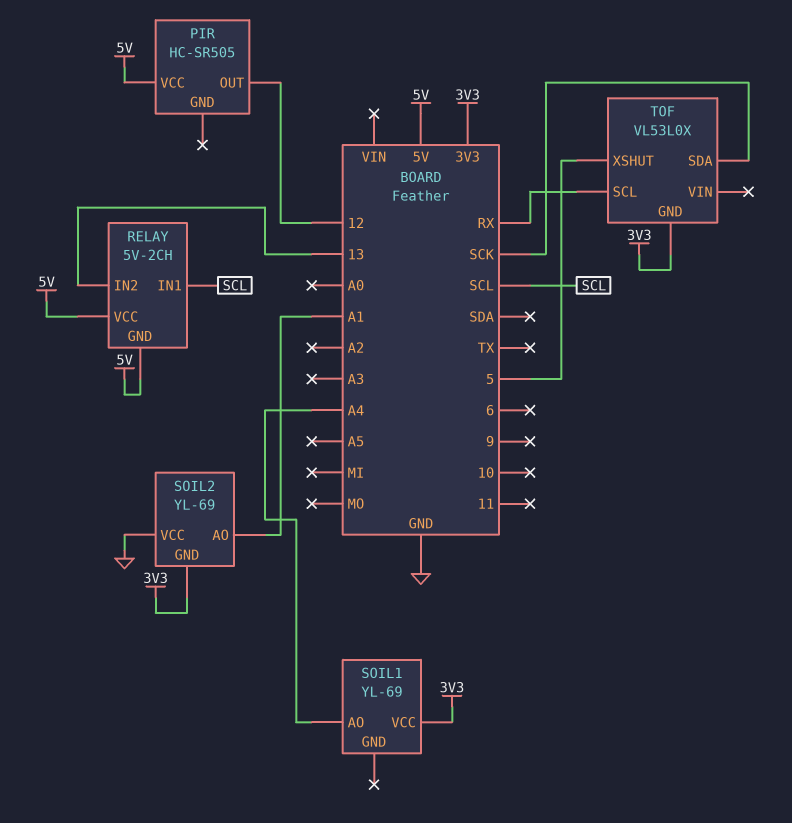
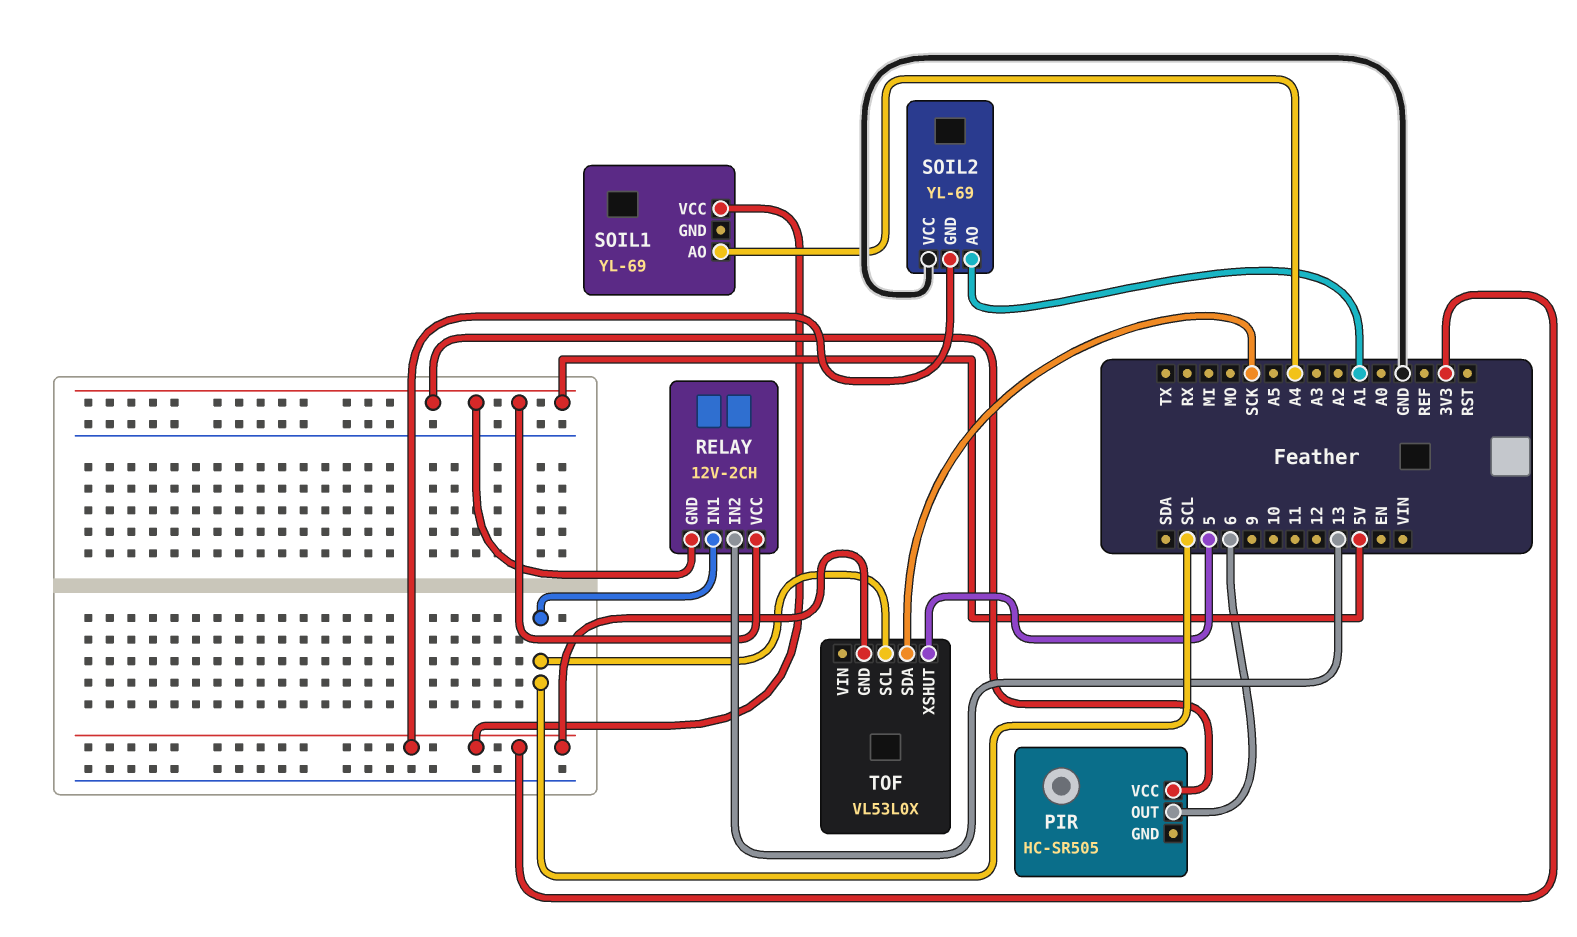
PIR pin OUT: 12 -> 6
RELAY: 5V-2CH -> 12V-2CH
TOF pin SCL: RX -> SCL

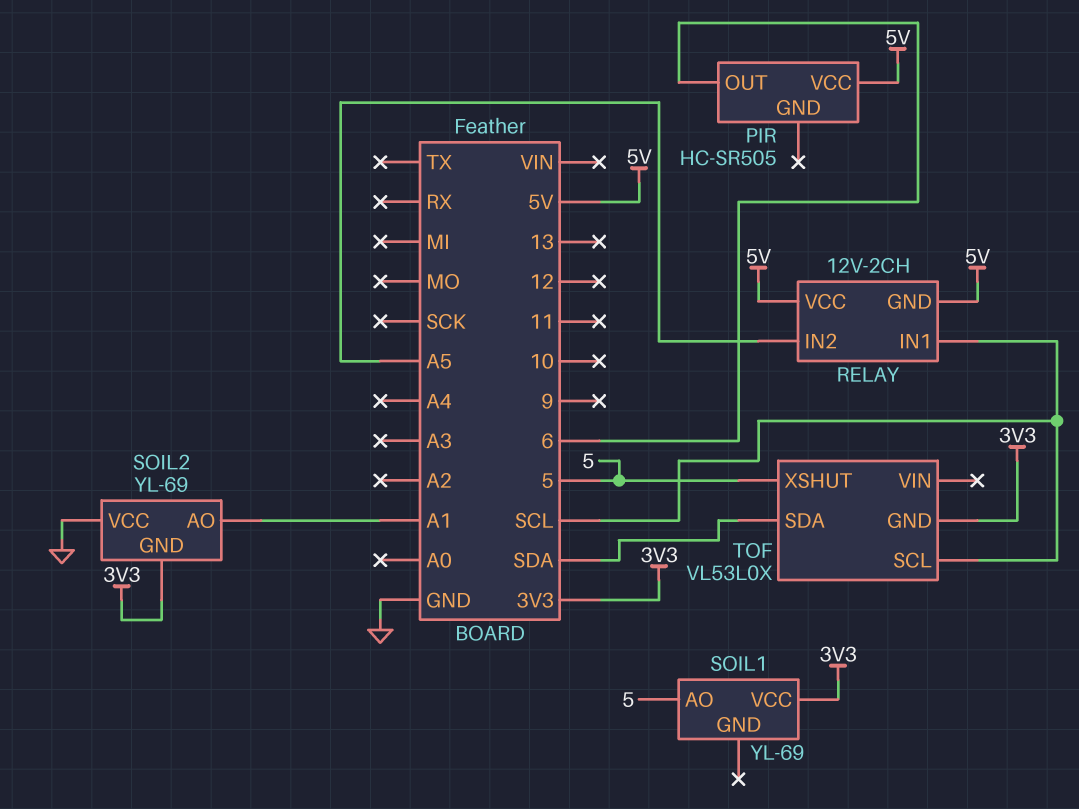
RELAY pin IN2: 13 -> A5
SOIL1 pin AO: A4 -> 5
TOF pin SDA: SCK -> SDA

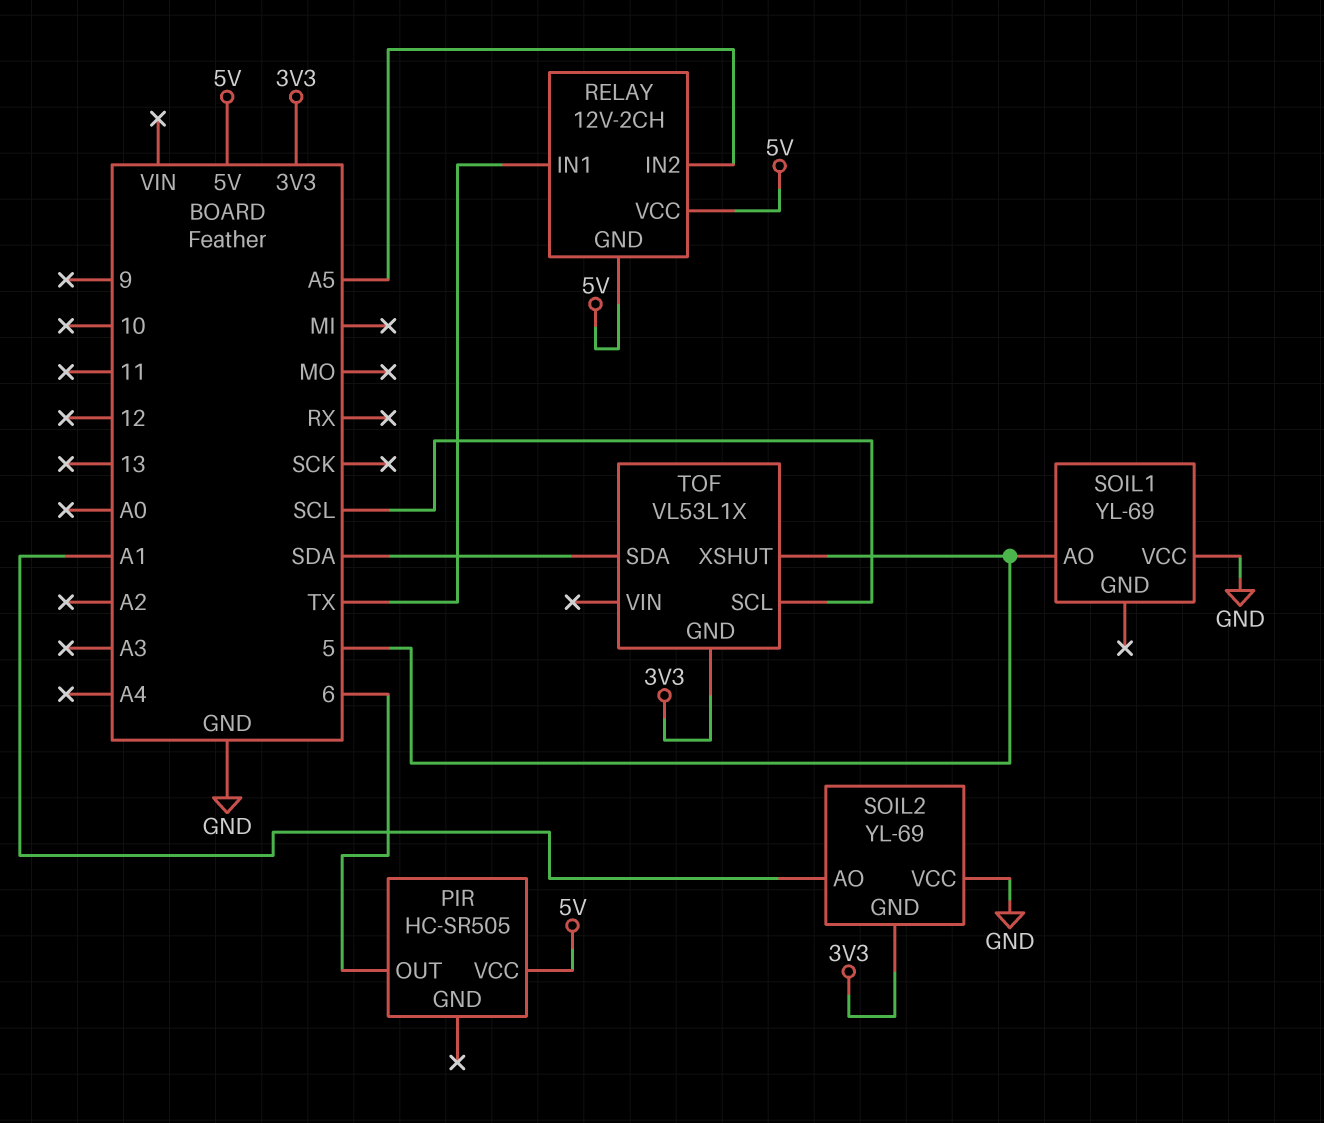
RELAY pin IN1: SCL -> TX
SOIL1 pin VCC: 3V3 -> GND
TOF: VL53L0X -> VL53L1X

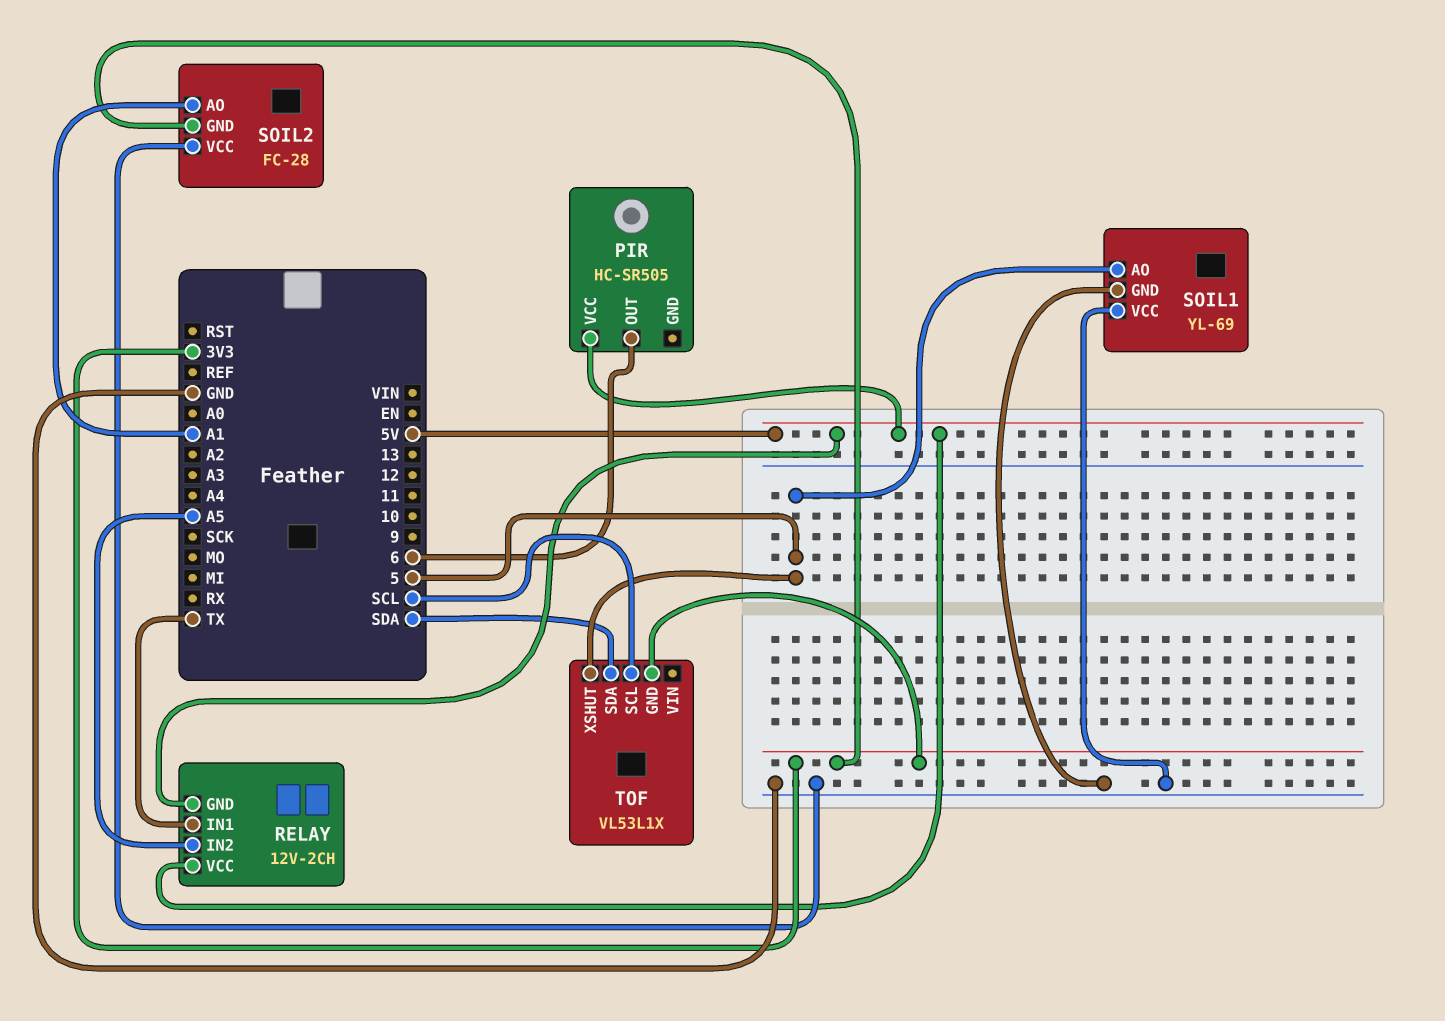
SOIL1 pin GND: none -> GND
SOIL2: YL-69 -> FC-28

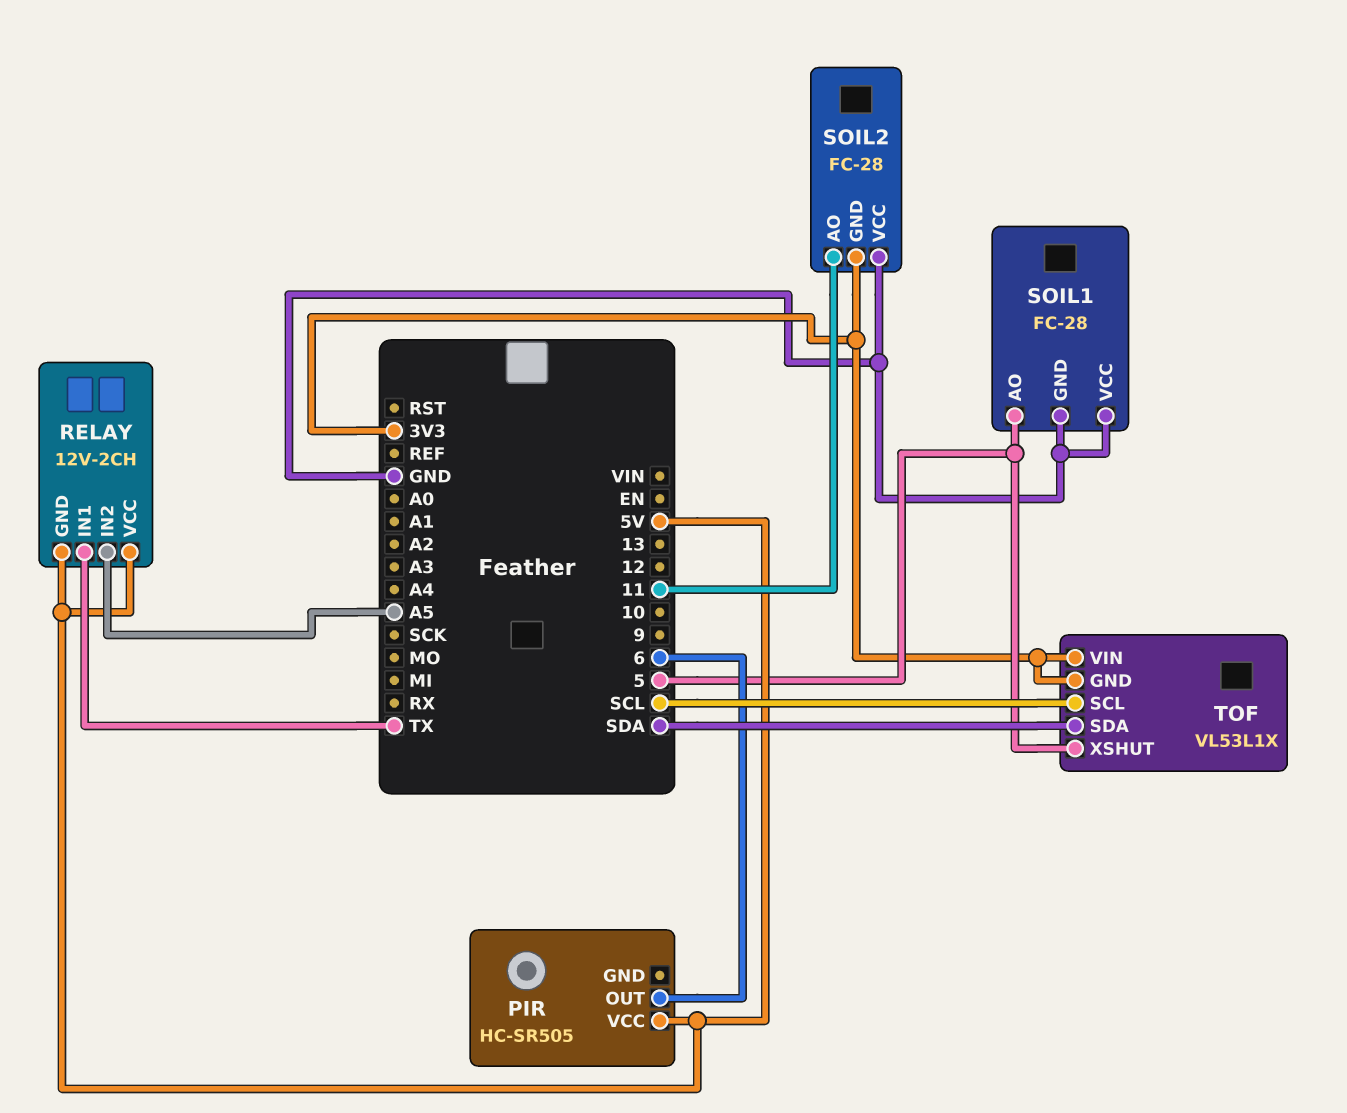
SOIL1: YL-69 -> FC-28
SOIL2 pin AO: A1 -> 11
TOF pin VIN: none -> 3V3

